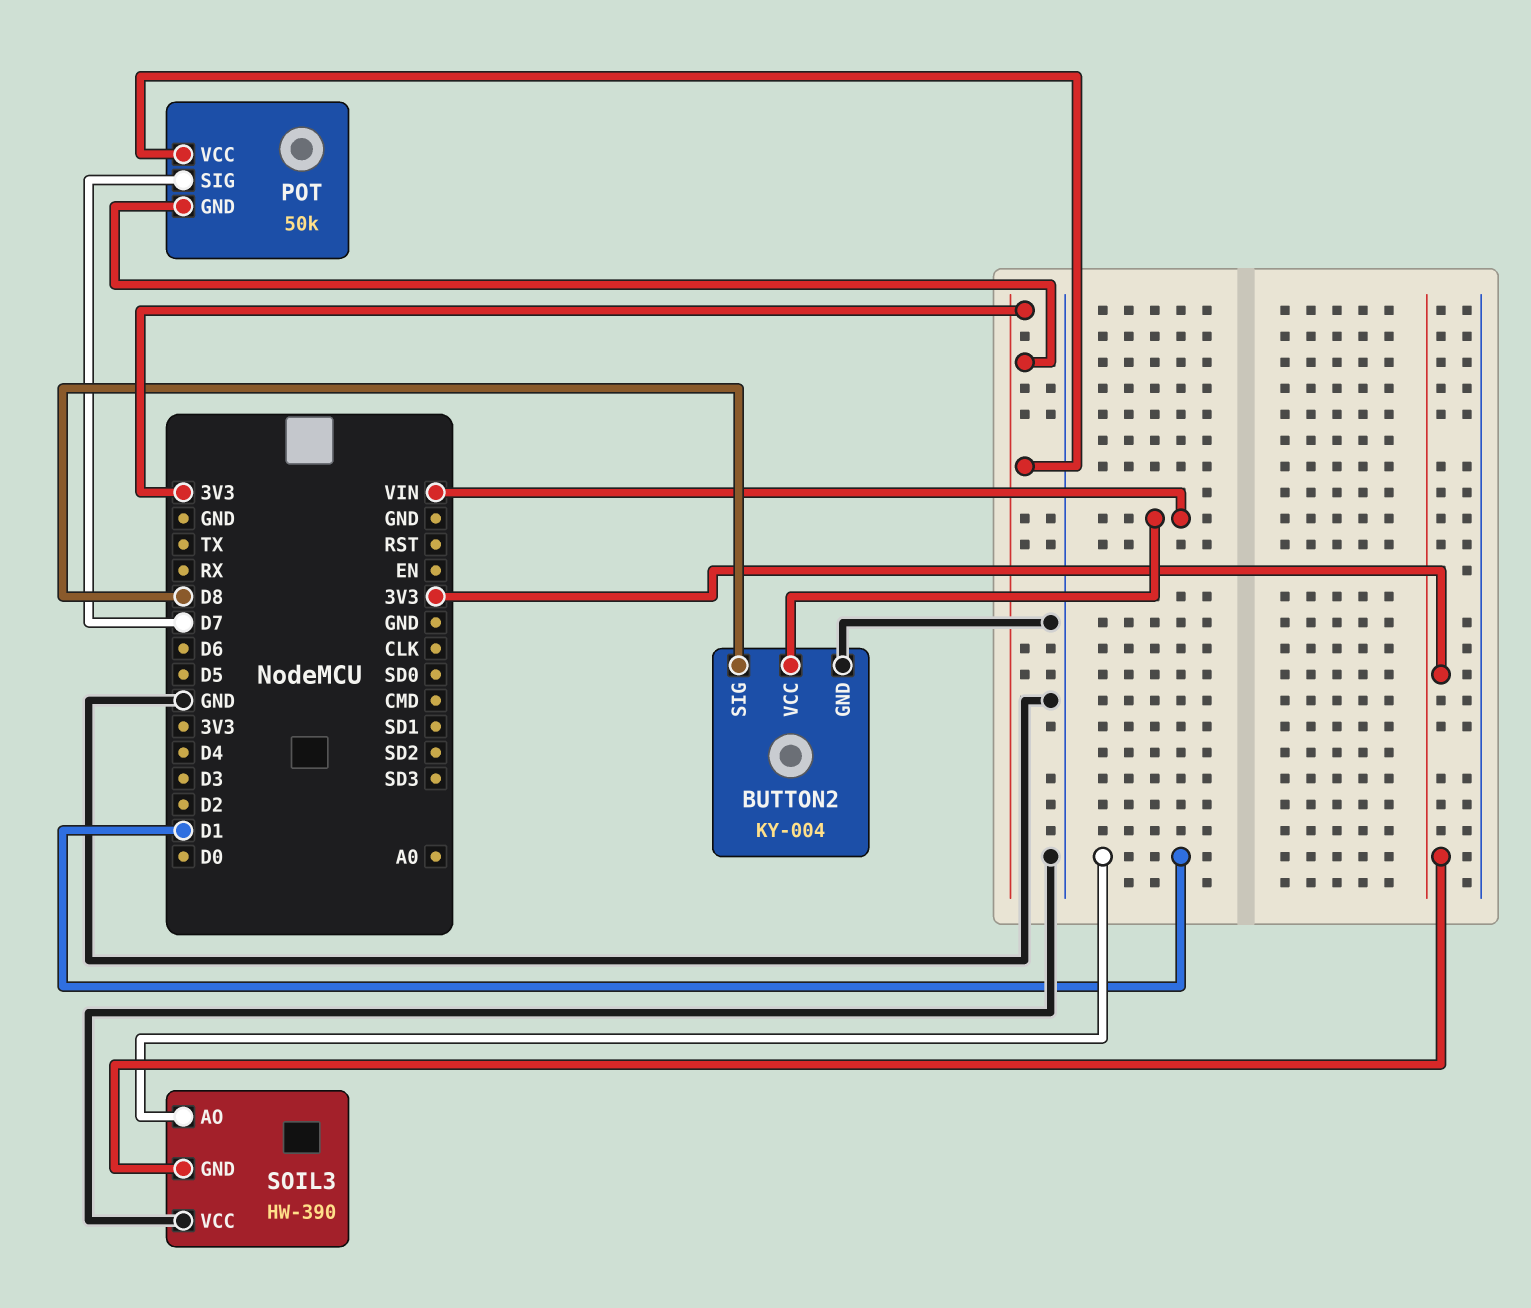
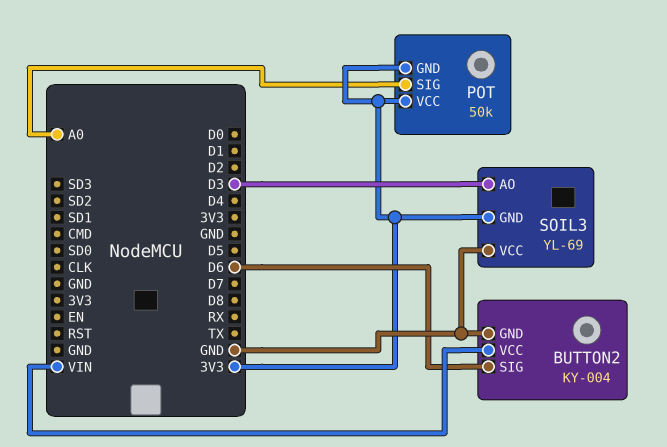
BUTTON2 pin SIG: D8 -> D6
POT pin SIG: D7 -> A0
SOIL3: HW-390 -> YL-69
SOIL3 pin AO: D1 -> D3

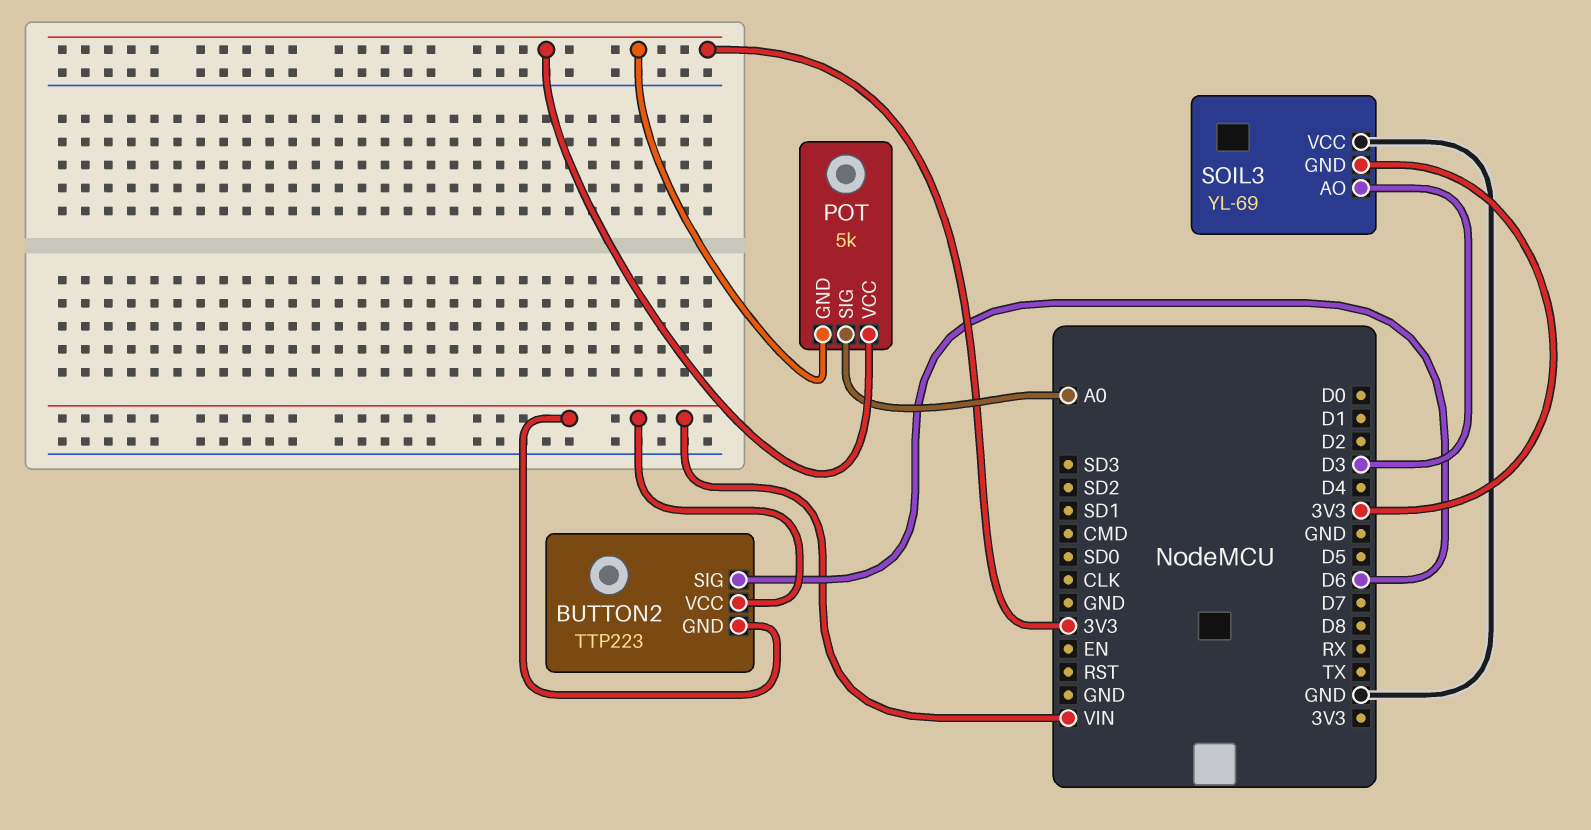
BUTTON2: KY-004 -> TTP223
BUTTON2 pin GND: GND -> VIN
POT: 50k -> 5k

